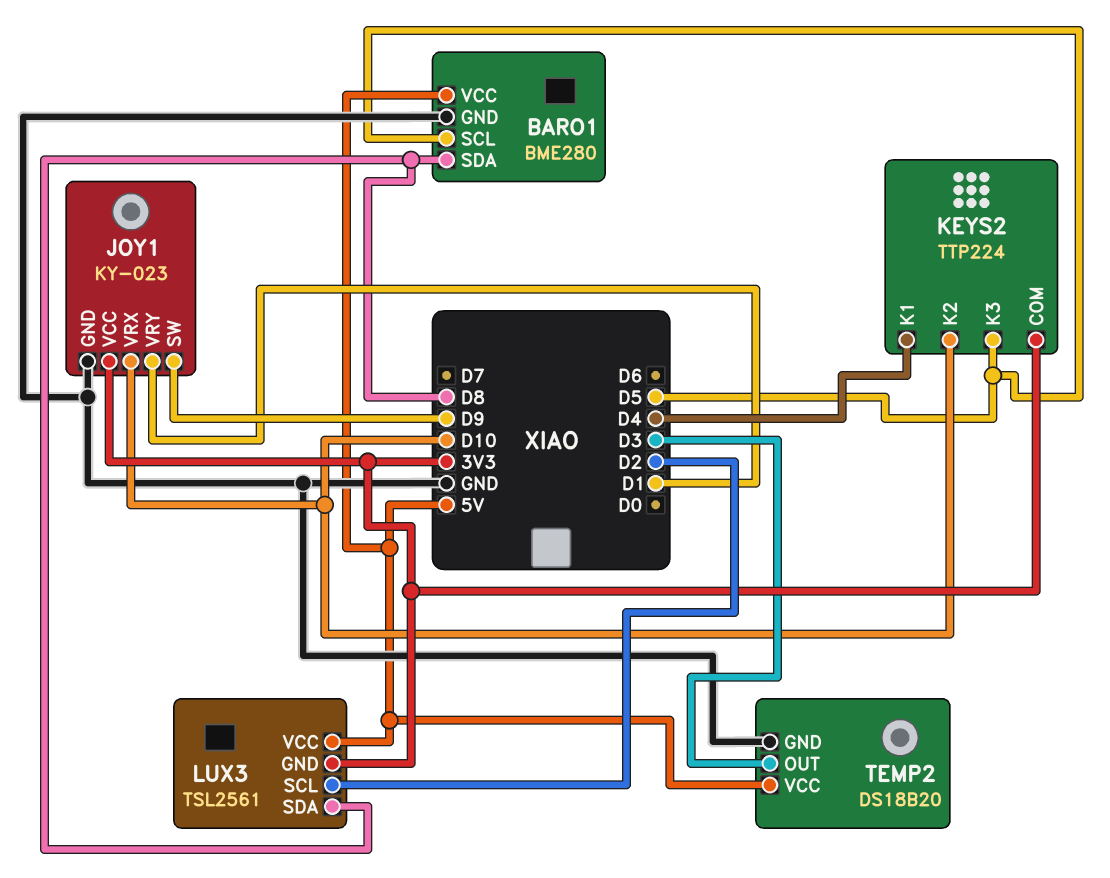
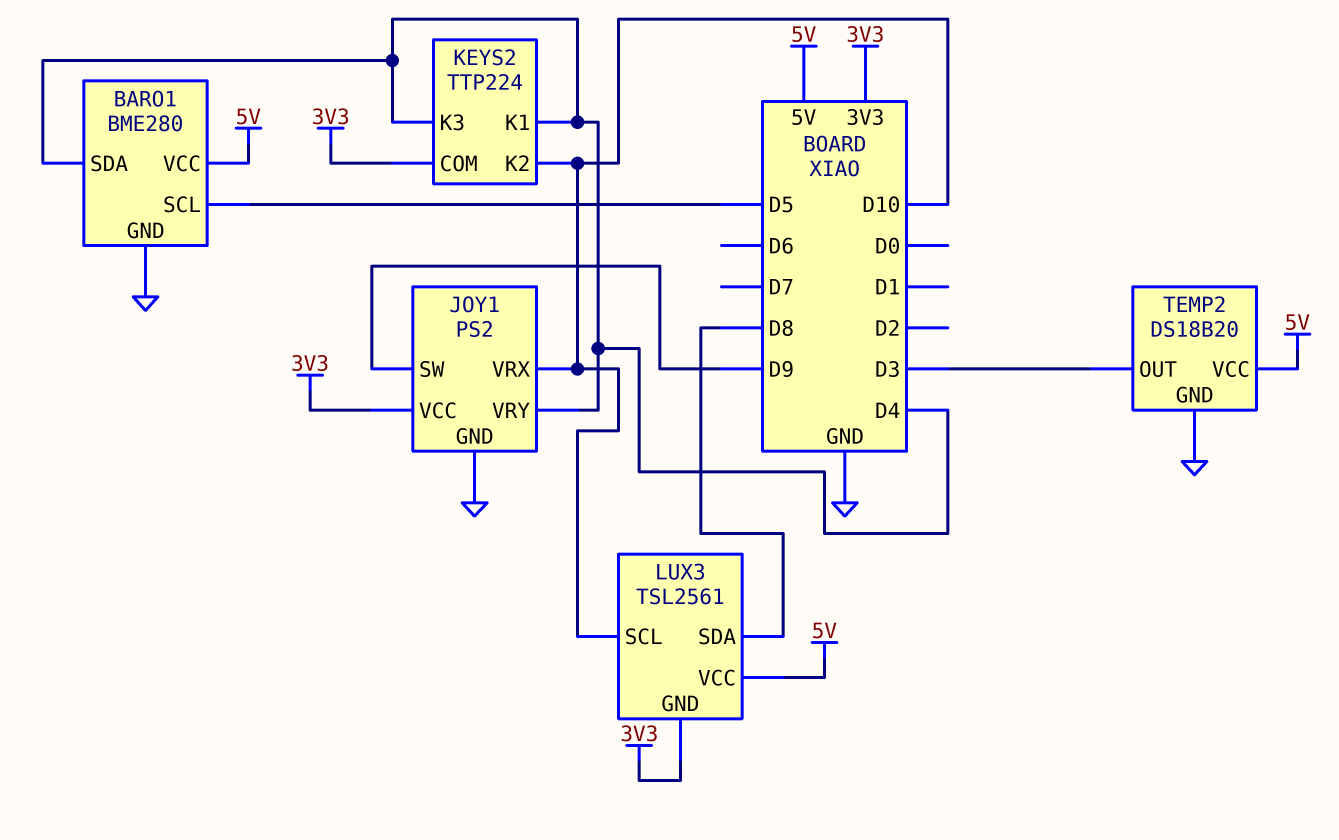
BARO1 pin SDA: D8 -> D4
JOY1: KY-023 -> PS2
JOY1 pin VRY: D1 -> D4
KEYS2 pin K3: D5 -> D4
LUX3 pin SCL: D2 -> D10

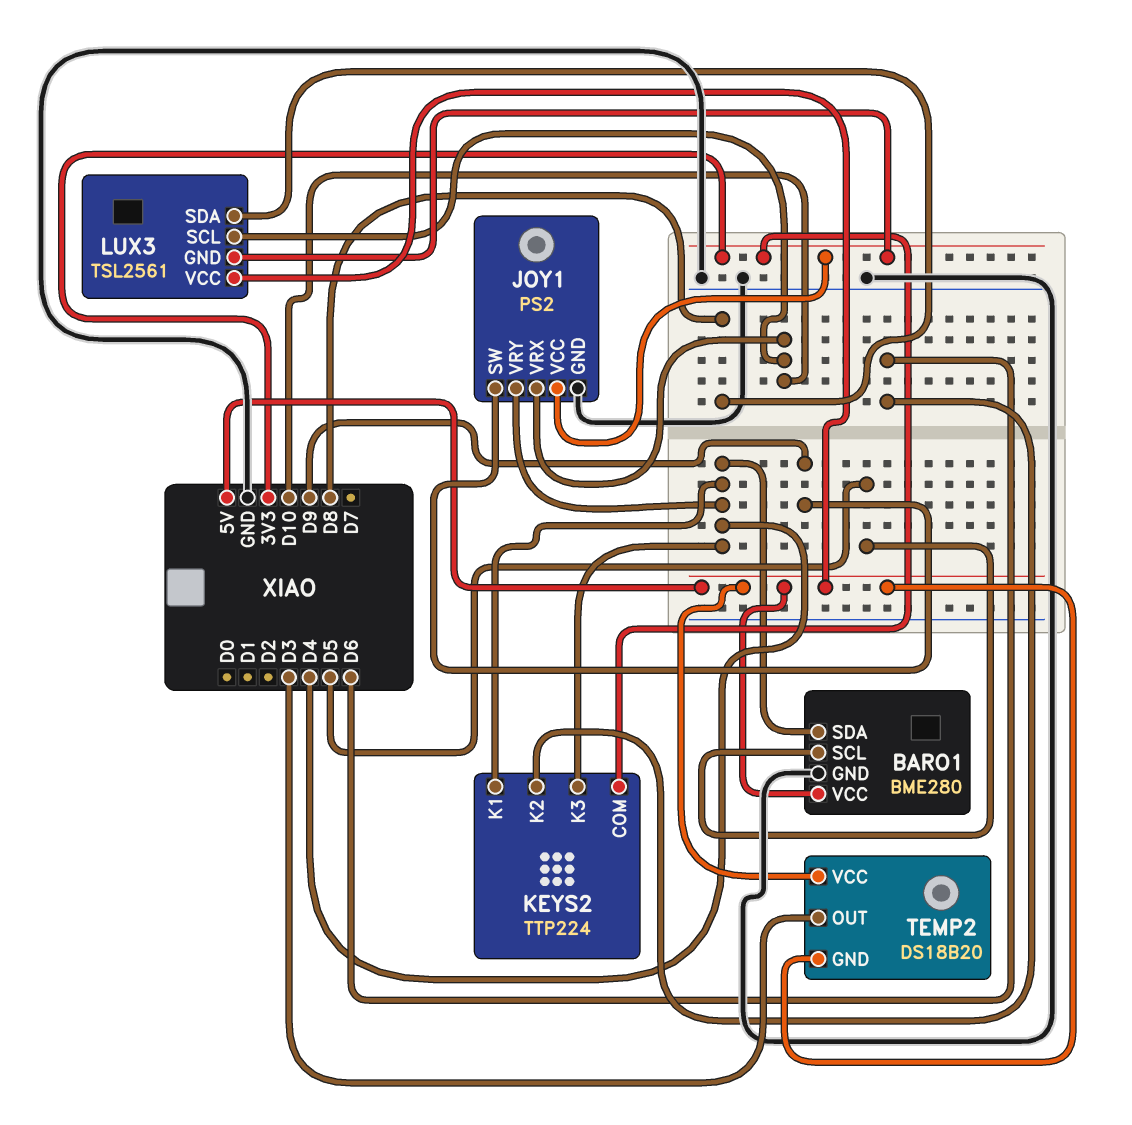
KEYS2 pin K2: D10 -> D6
TEMP2 pin GND: GND -> 5V

